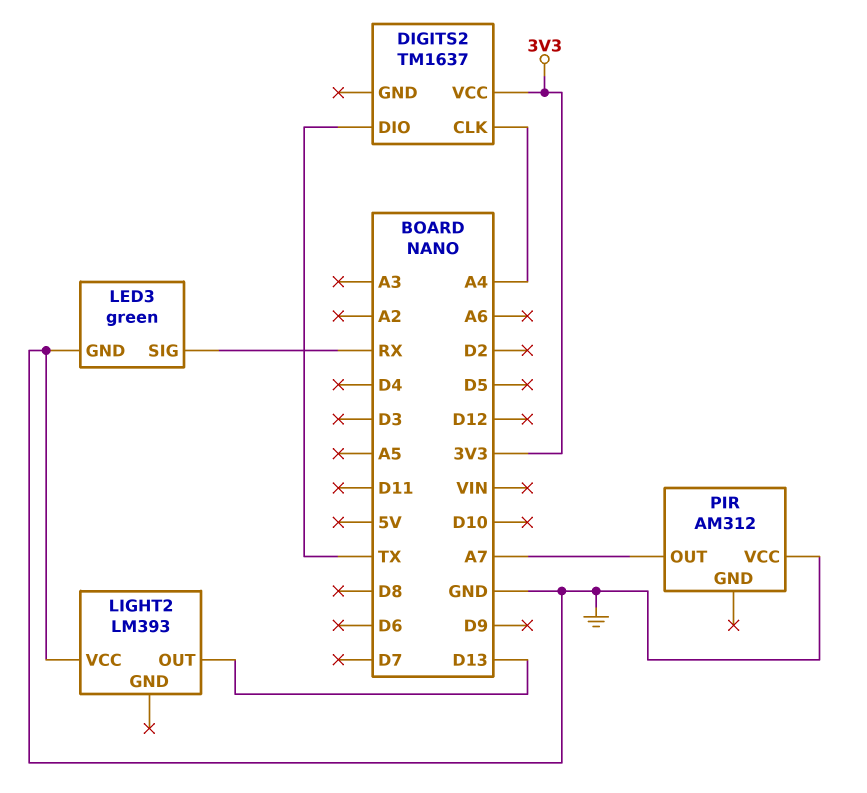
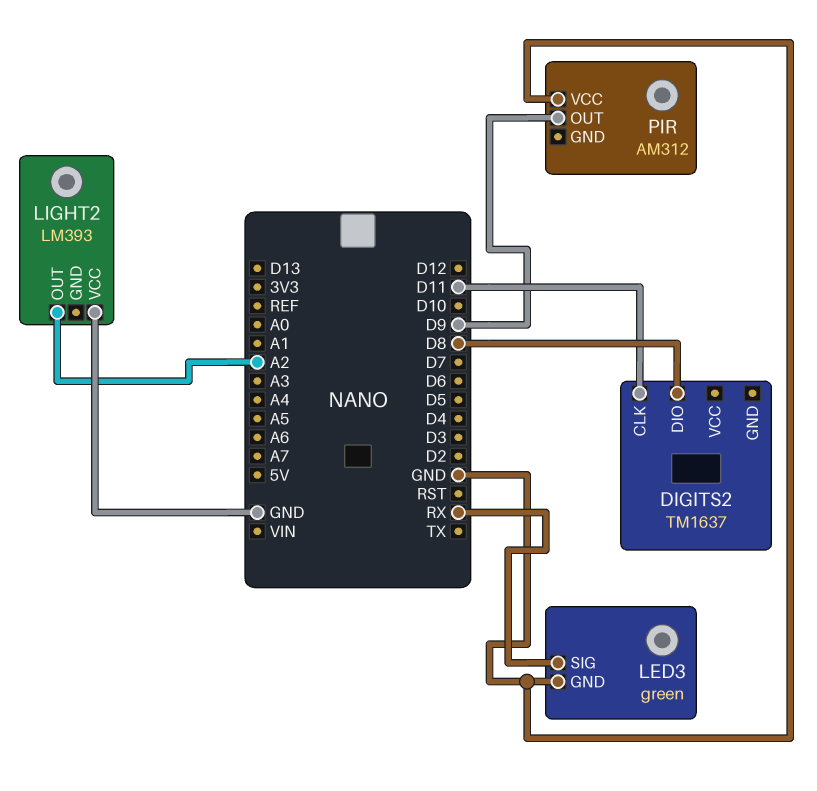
DIGITS2 pin CLK: A4 -> D11
DIGITS2 pin DIO: TX -> D8
DIGITS2 pin VCC: 3V3 -> none
LIGHT2 pin OUT: D13 -> A2
PIR pin OUT: A7 -> D9

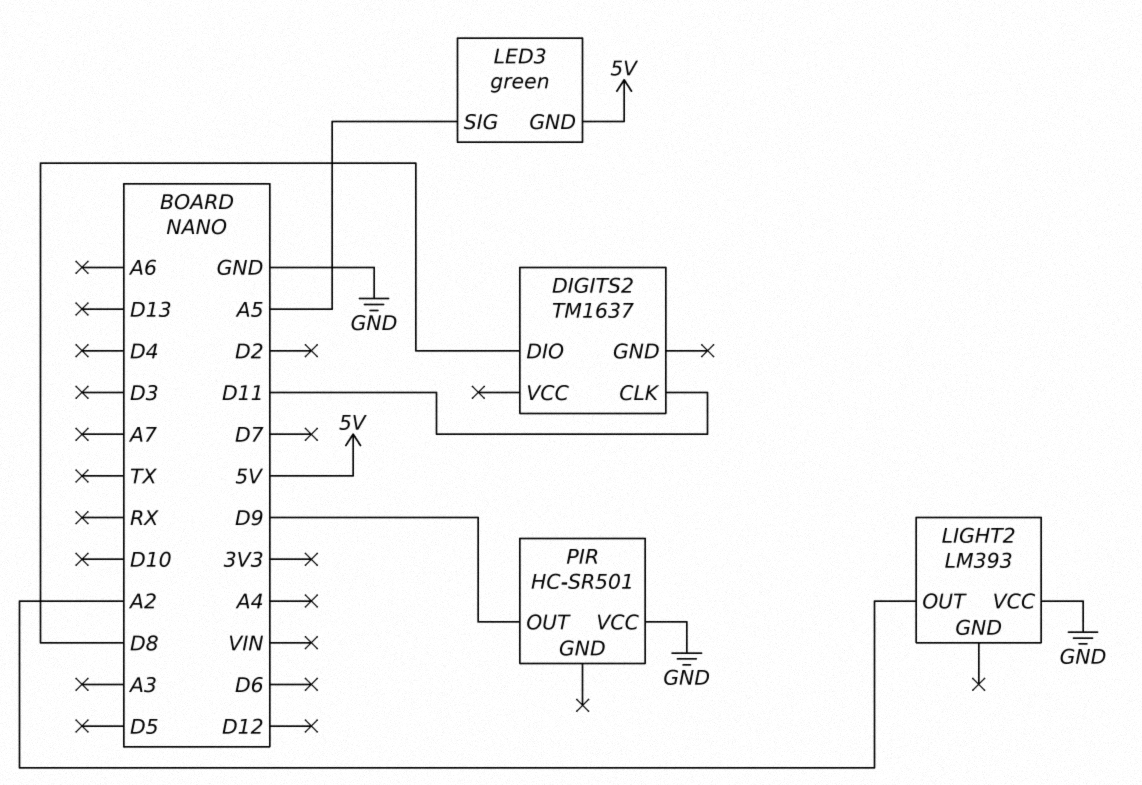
LED3 pin GND: GND -> 5V
LED3 pin SIG: RX -> A5
PIR: AM312 -> HC-SR501

